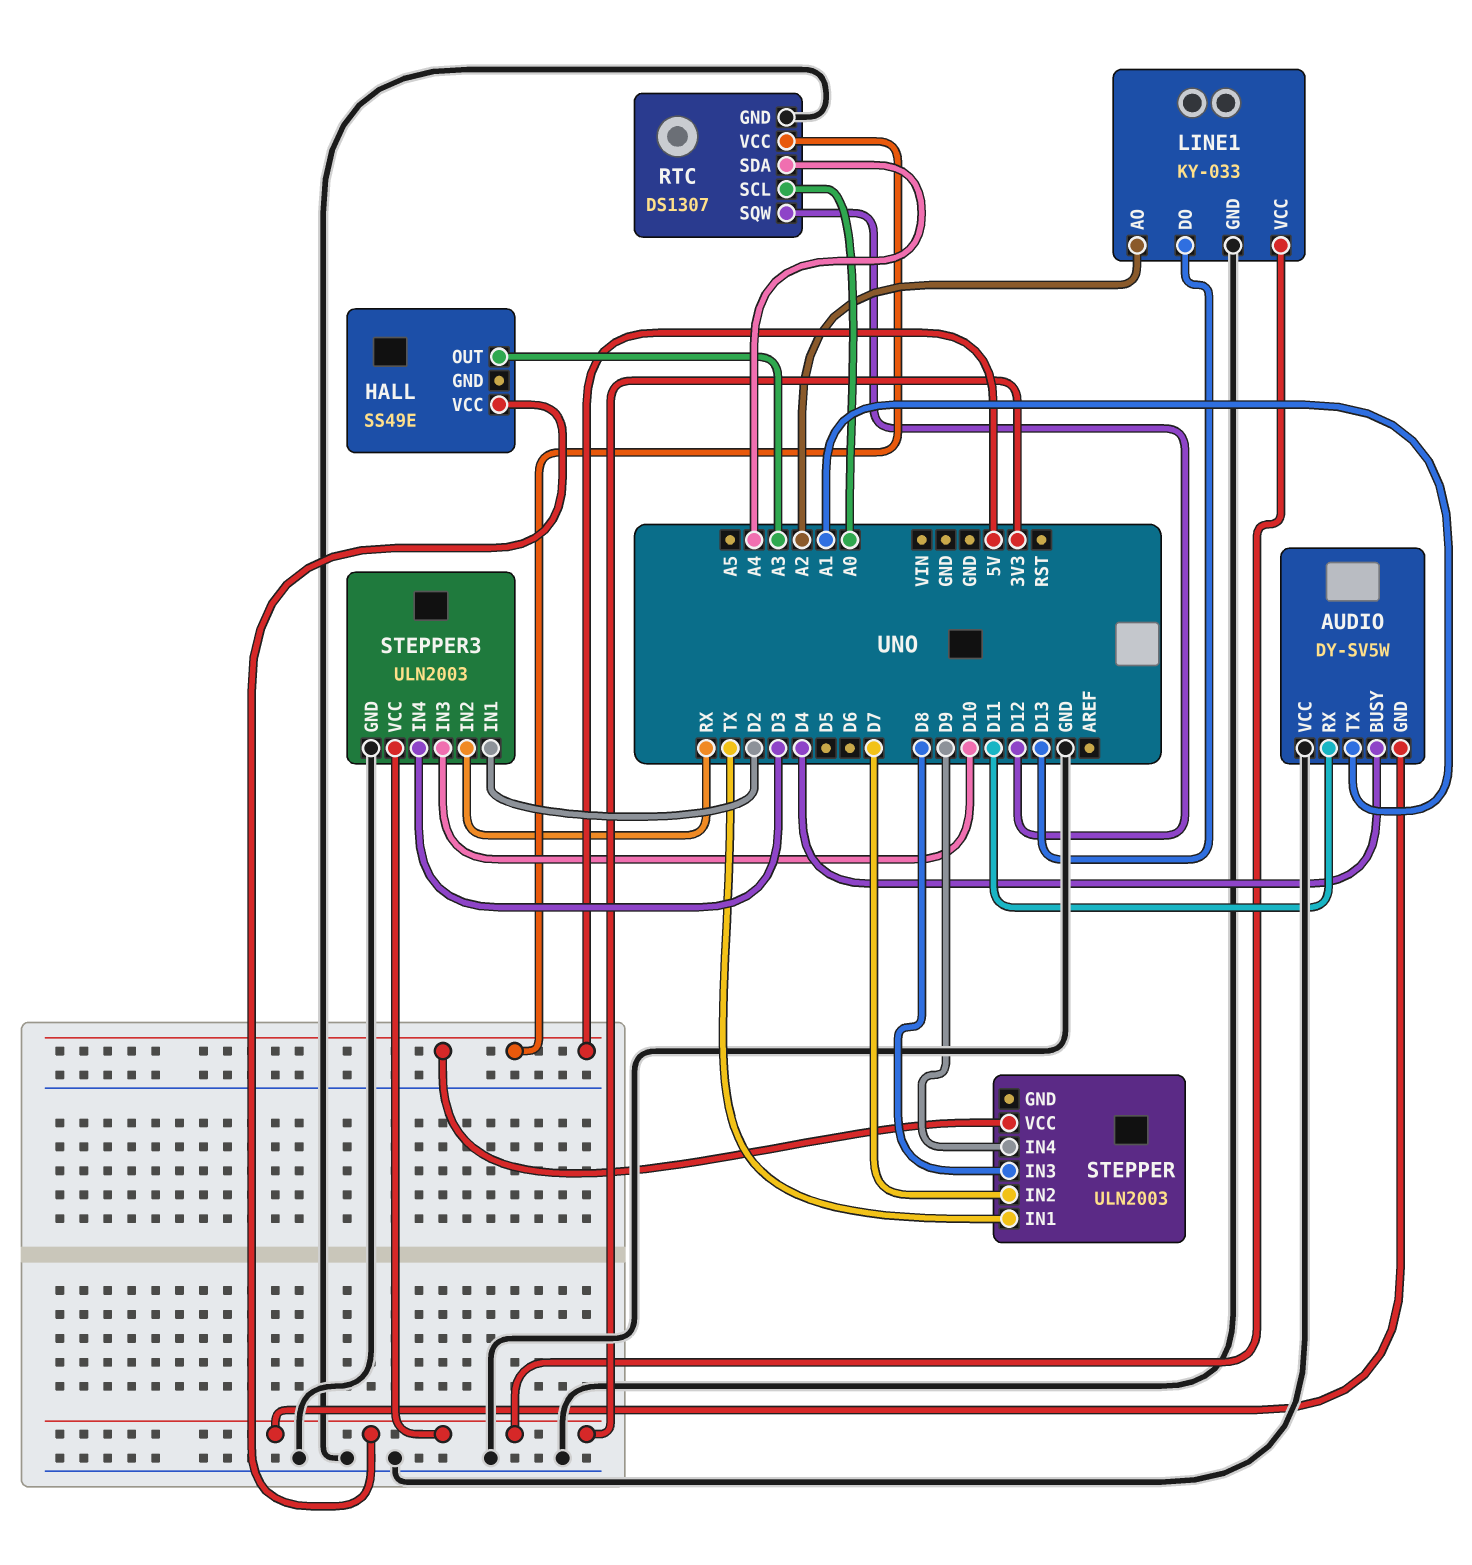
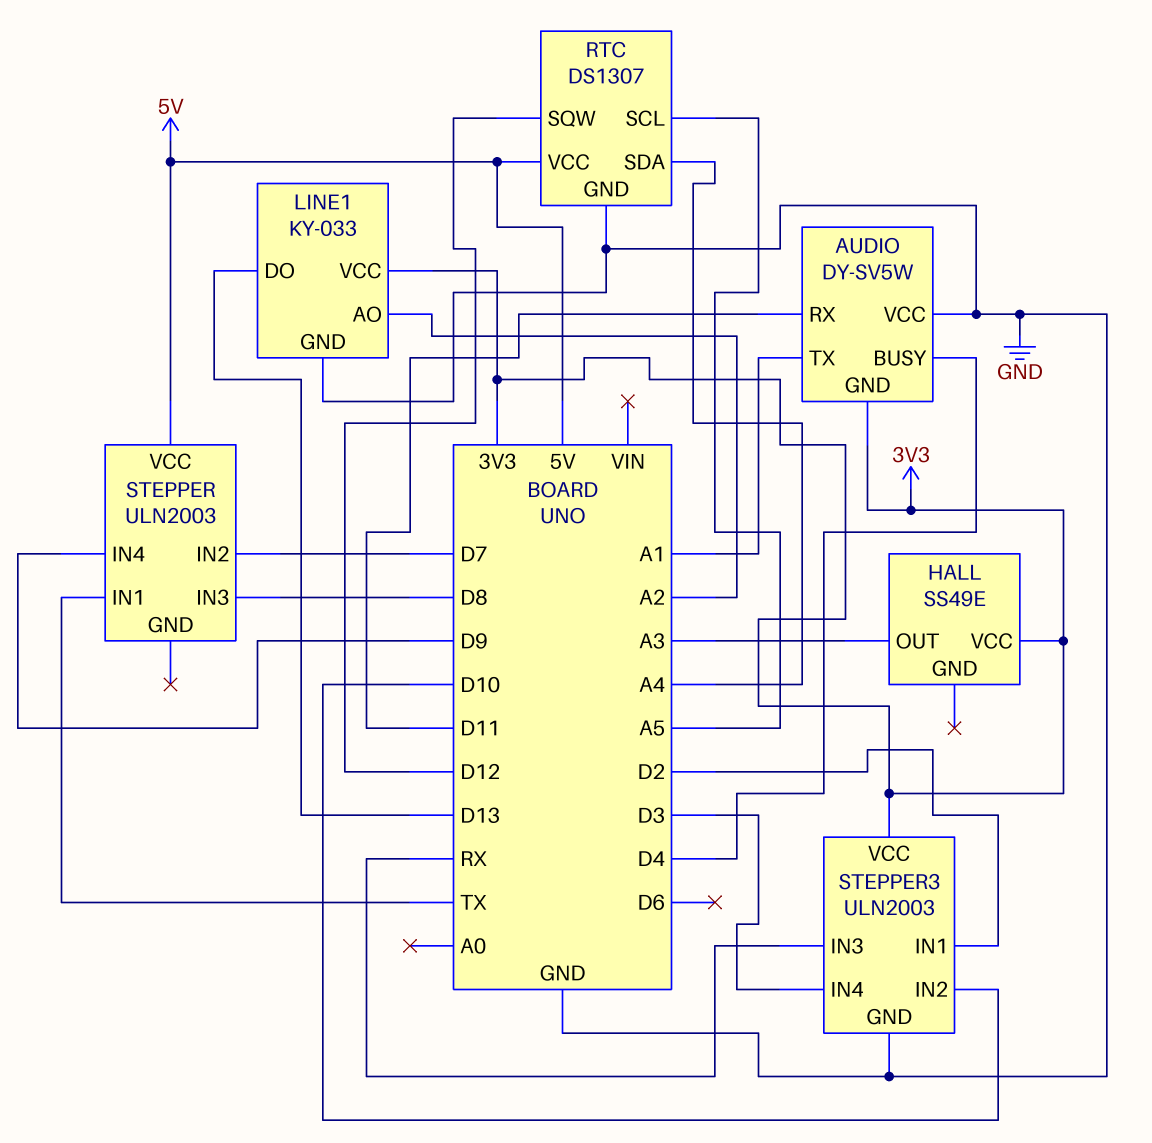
RTC pin SCL: A0 -> A5
STEPPER3 pin IN2: RX -> D10
STEPPER3 pin IN3: D10 -> RX

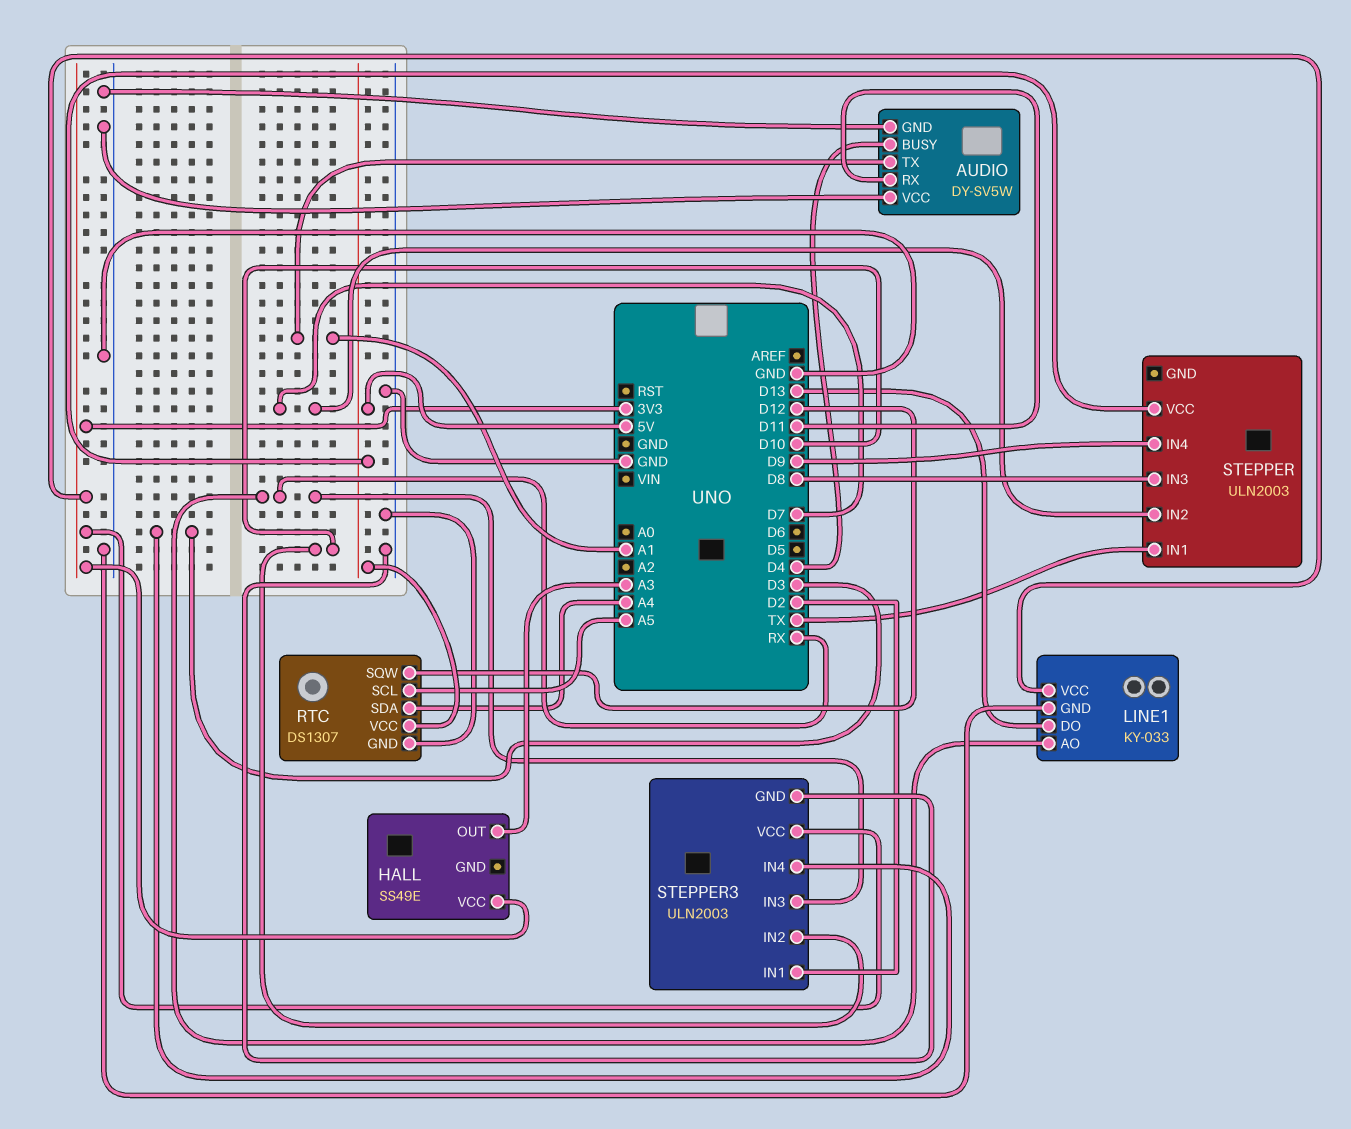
AUDIO pin GND: 3V3 -> GND
LINE1 pin AO: A2 -> RX

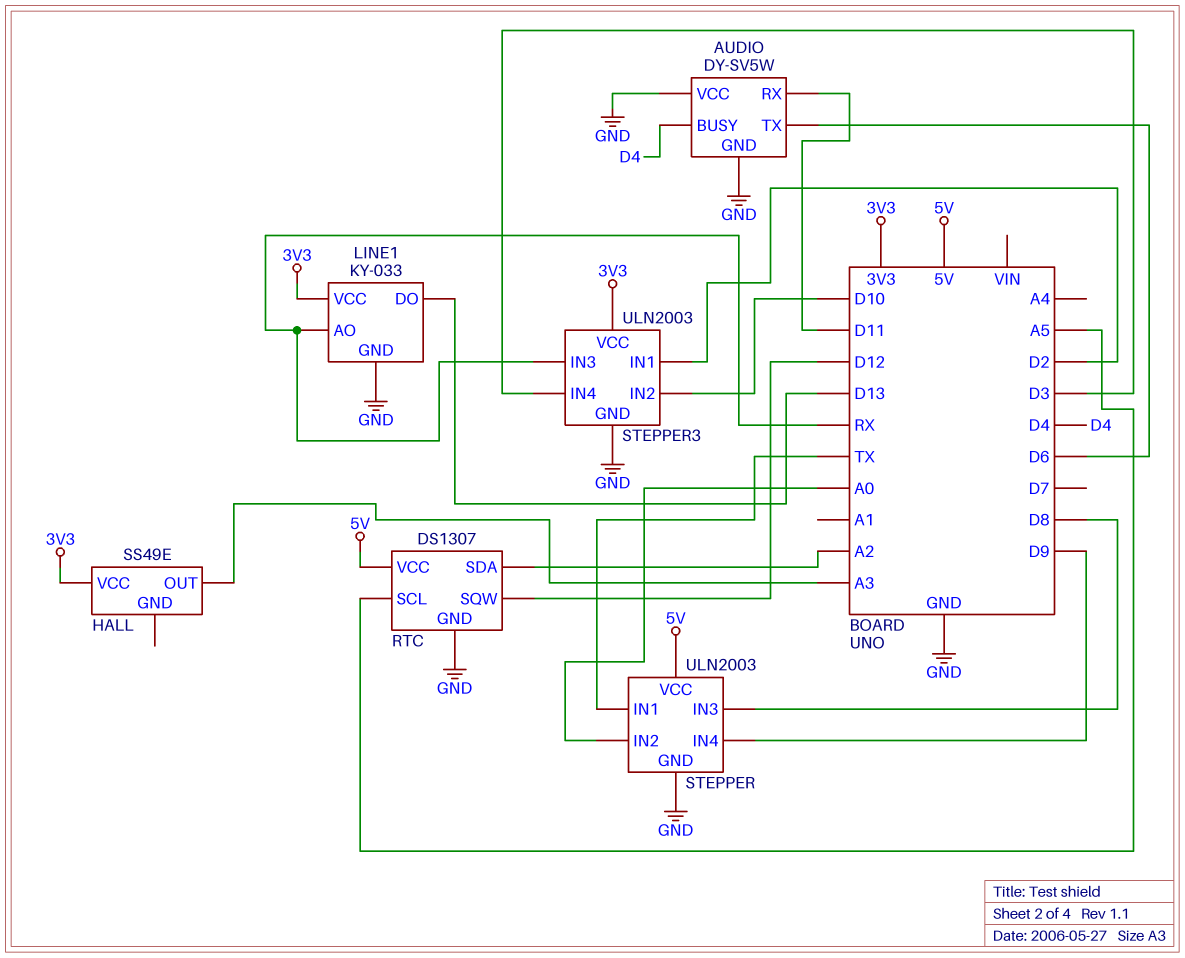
AUDIO pin TX: A1 -> D6
RTC pin SDA: A4 -> A2
STEPPER pin GND: none -> GND
STEPPER pin IN2: D7 -> A0

